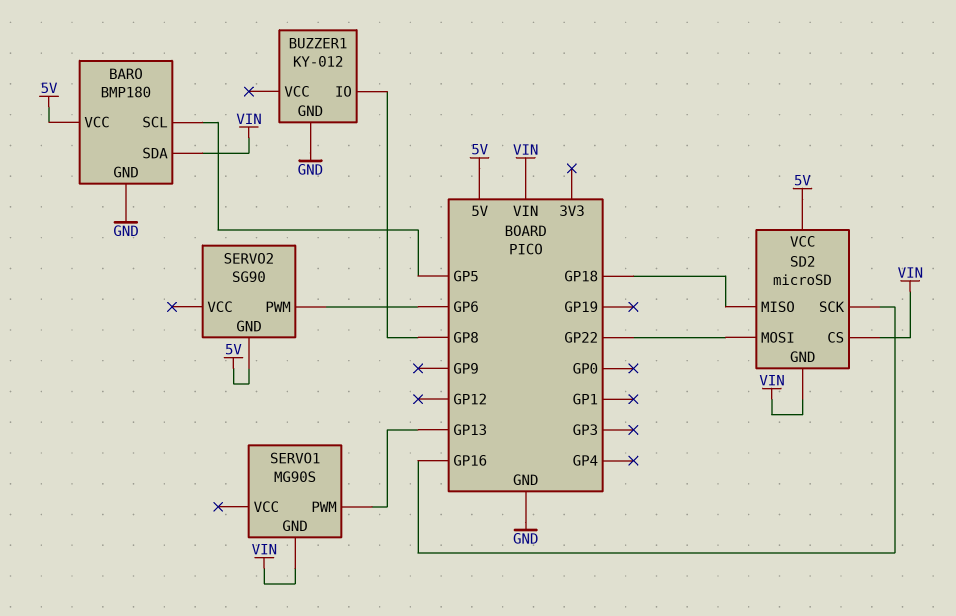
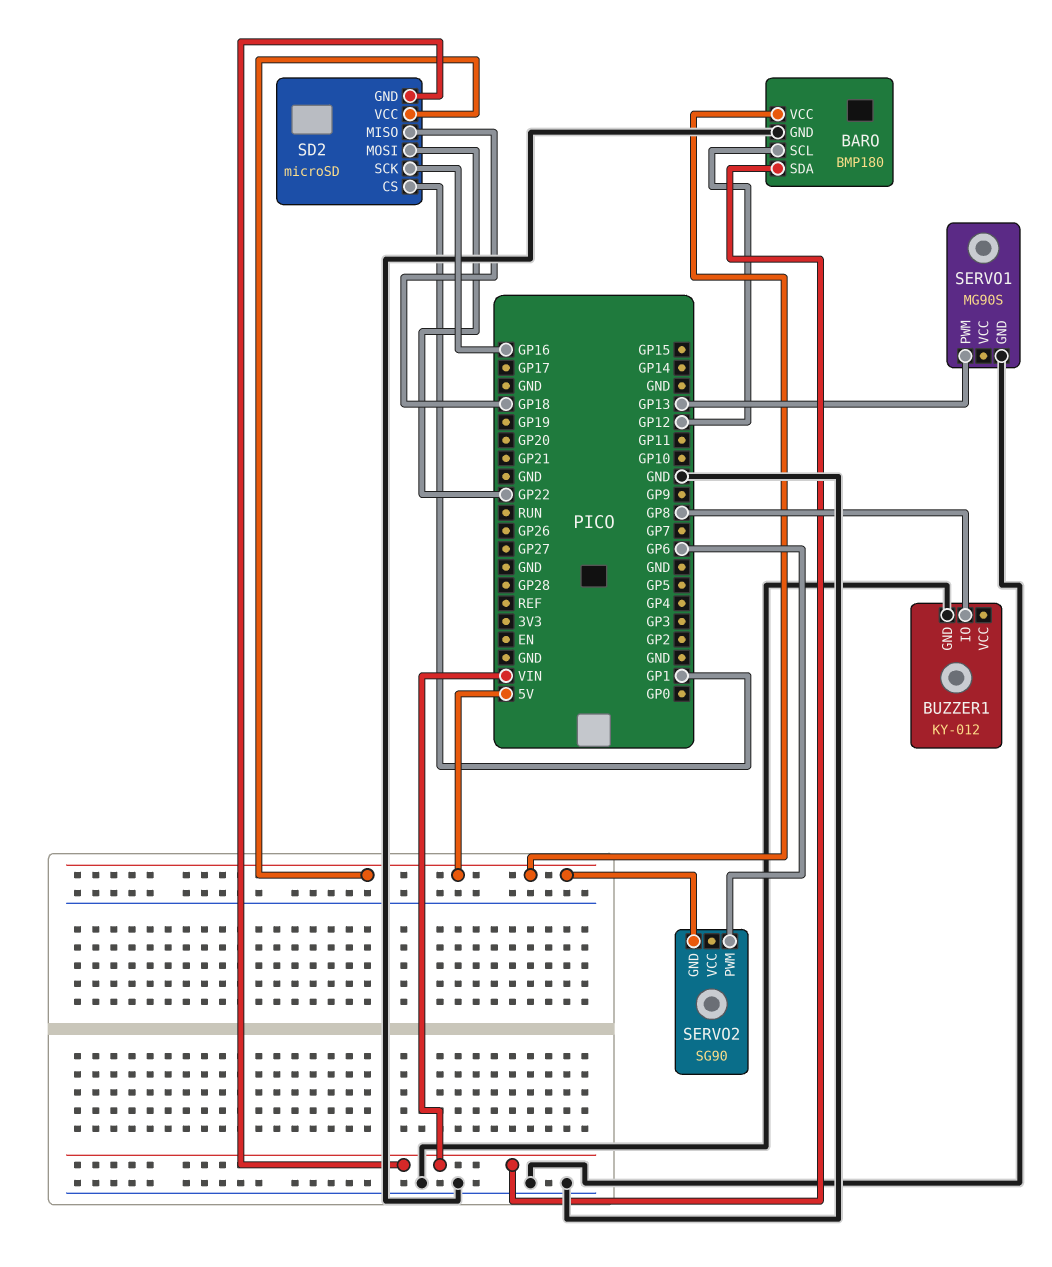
BARO pin SCL: GP5 -> GP12
SD2 pin CS: VIN -> GP1
SERVO1 pin GND: VIN -> GND

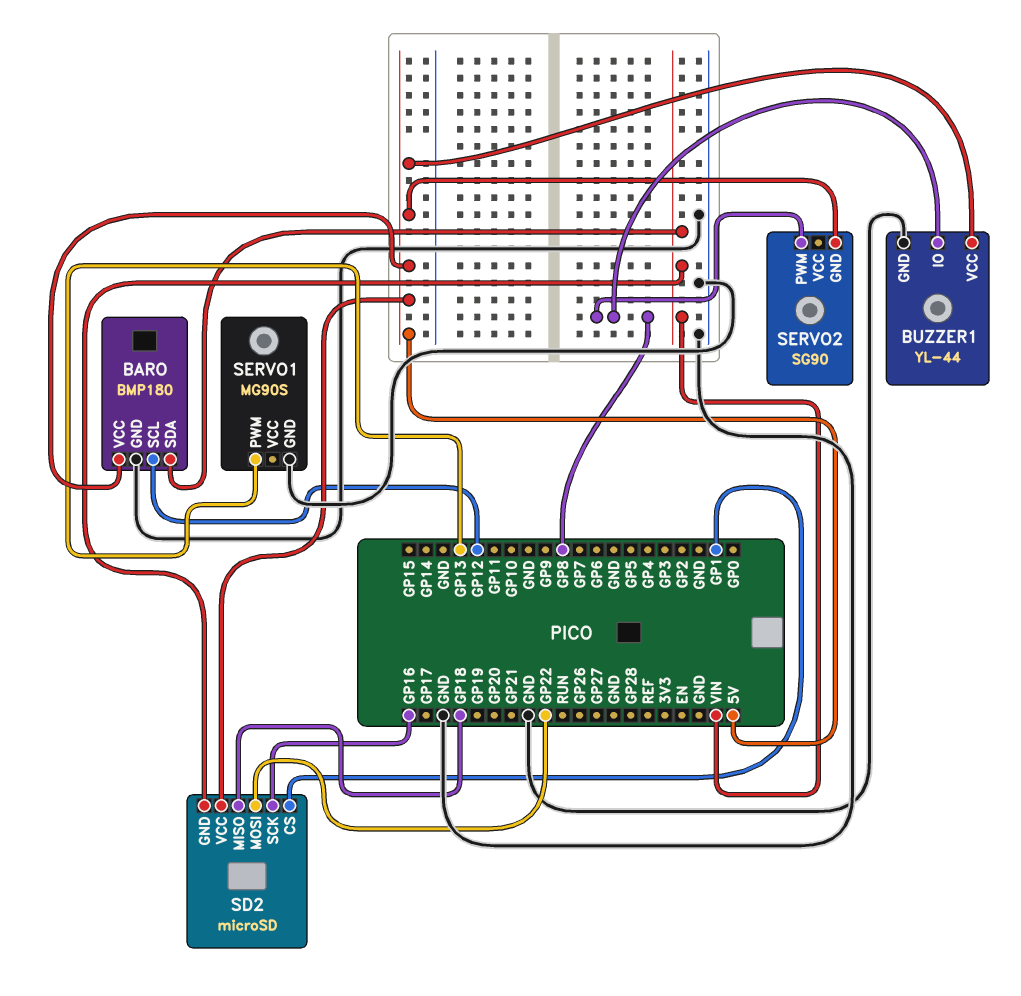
BUZZER1: KY-012 -> YL-44
BUZZER1 pin VCC: none -> 5V
SERVO2 pin PWM: GP6 -> GP8

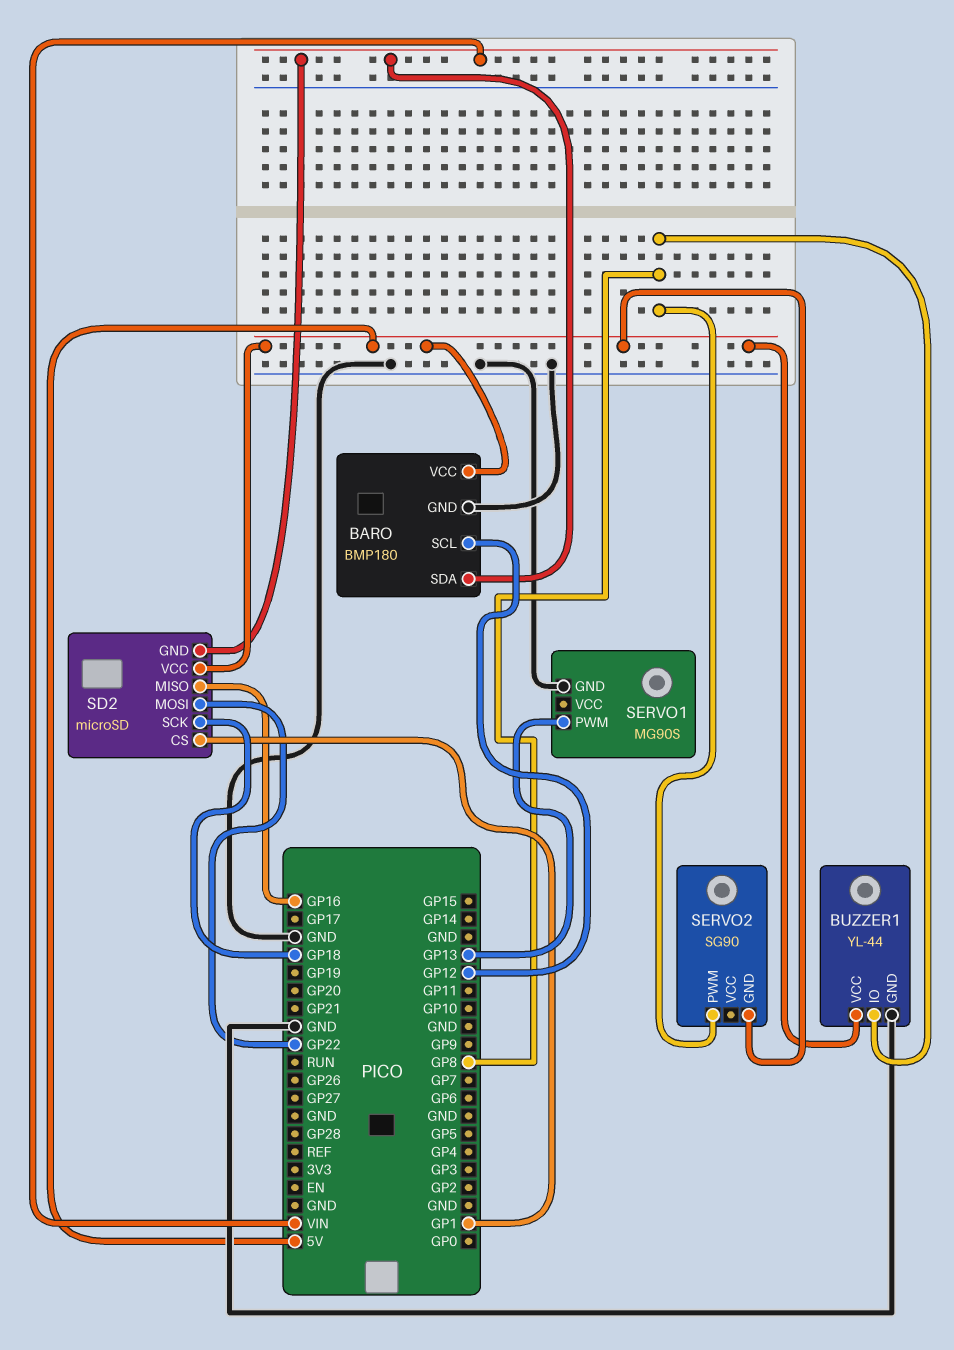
SD2 pin MISO: GP18 -> GP16
SD2 pin SCK: GP16 -> GP18

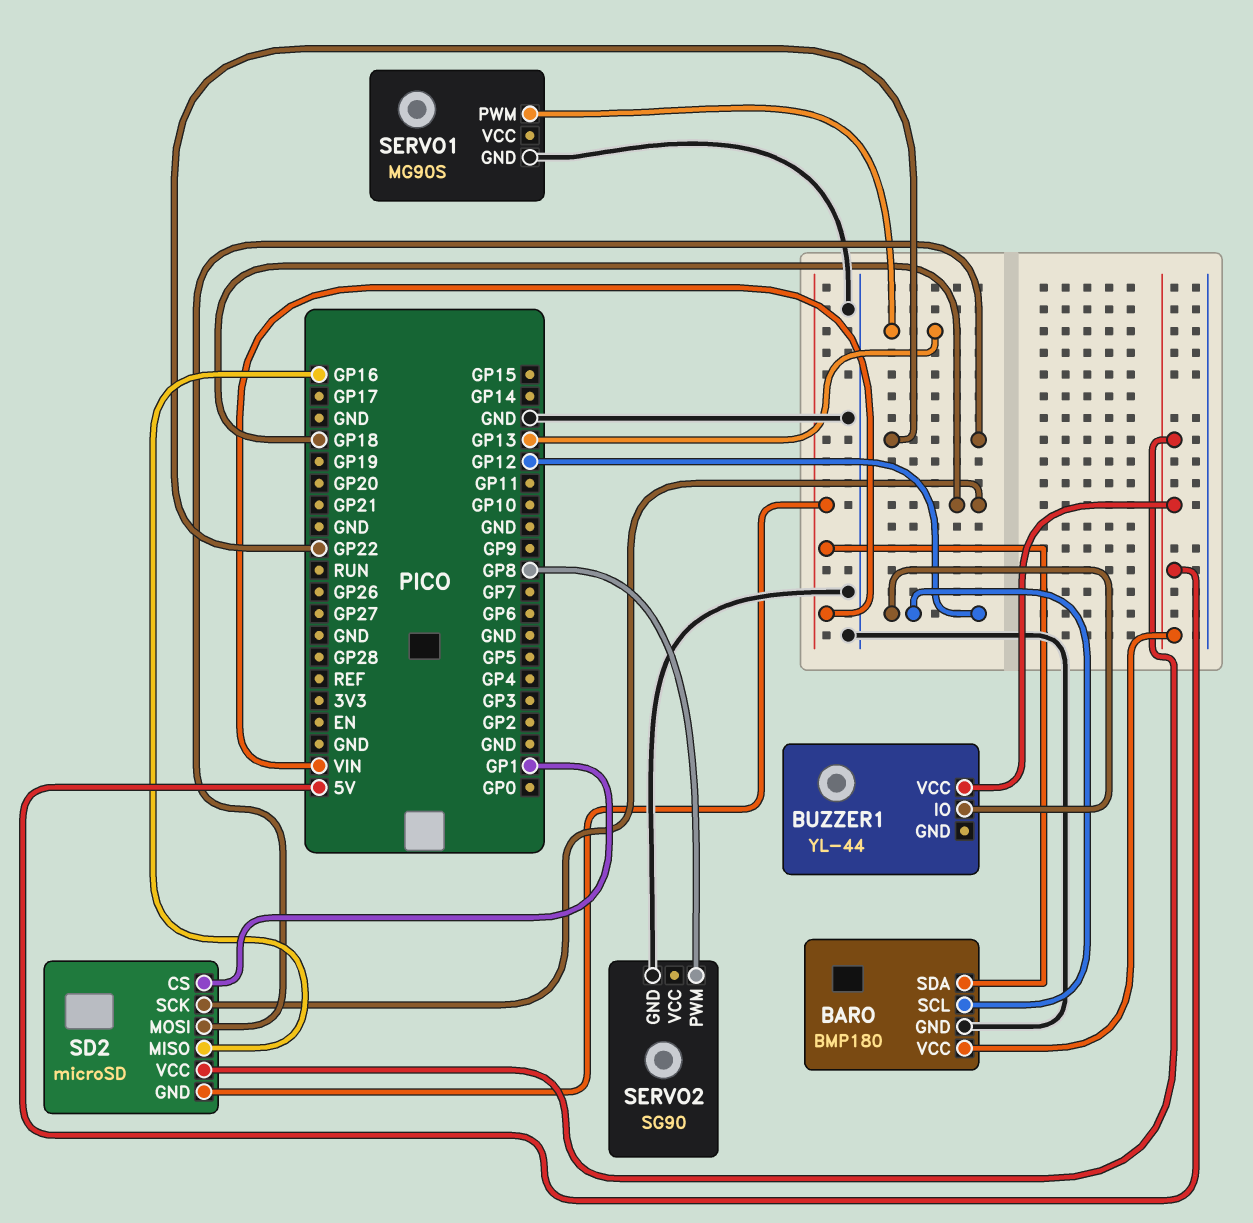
BUZZER1 pin GND: GND -> none
BUZZER1 pin IO: GP8 -> GP12
SERVO2 pin GND: 5V -> GND

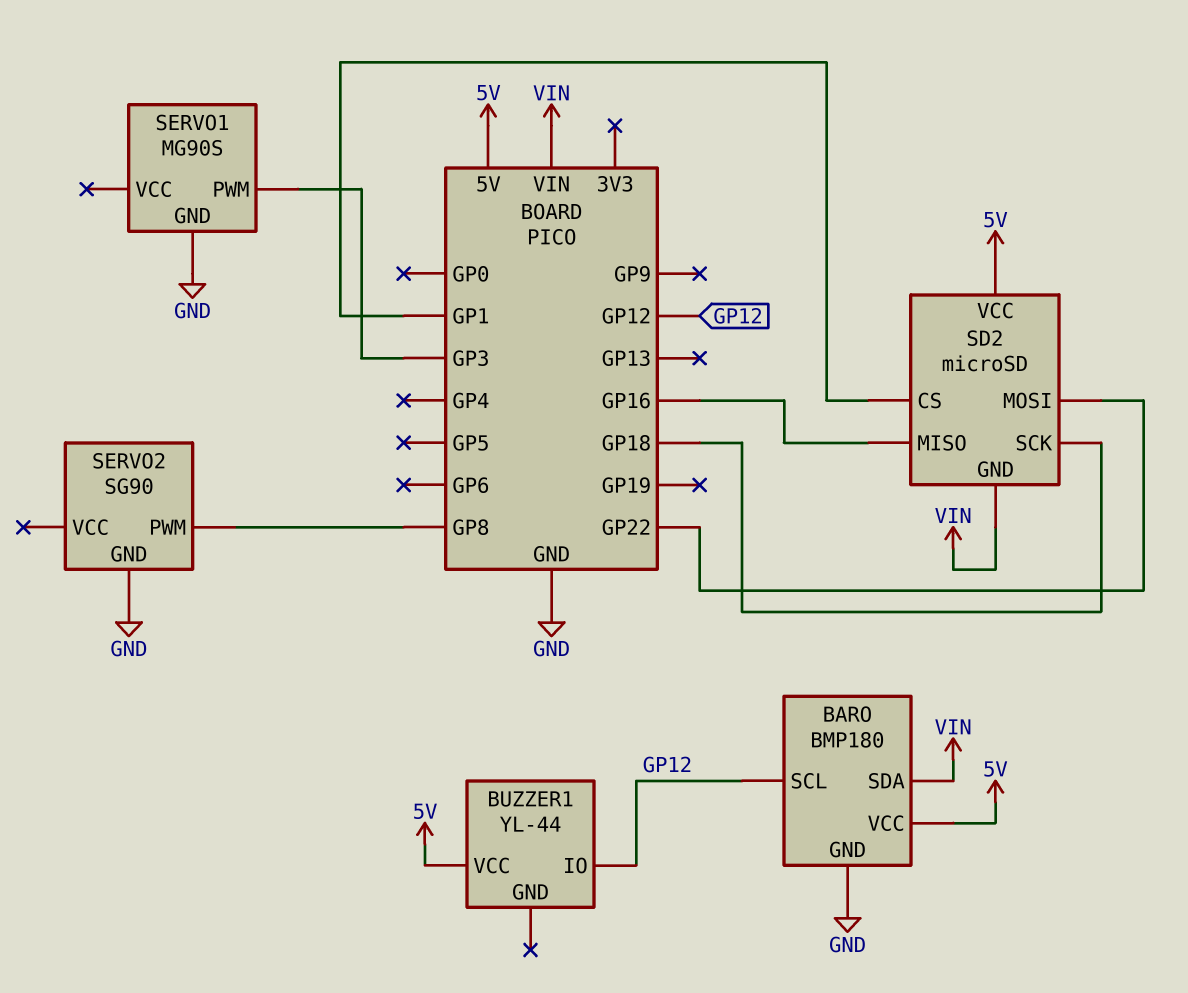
SERVO1 pin PWM: GP13 -> GP3

